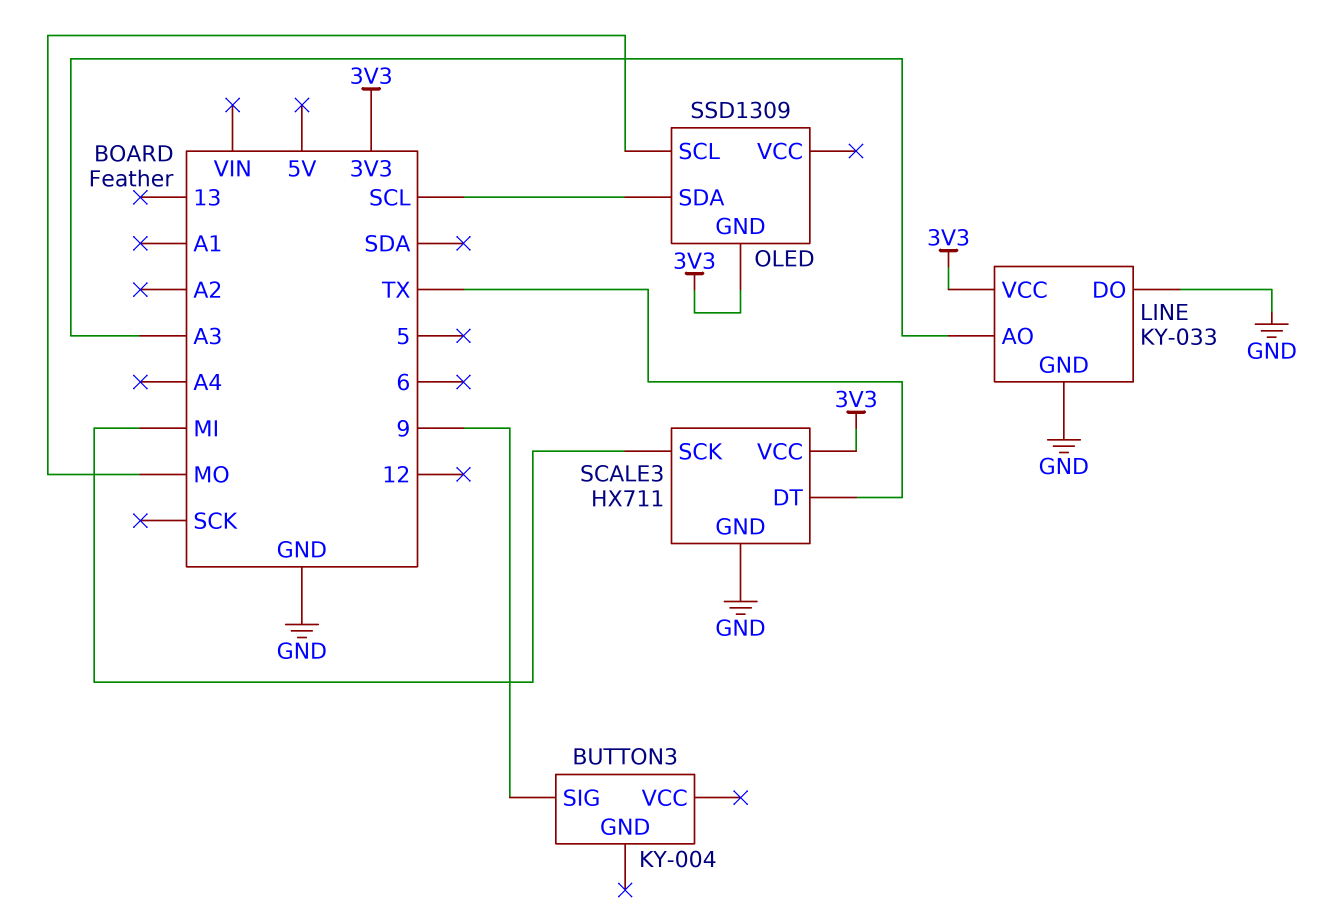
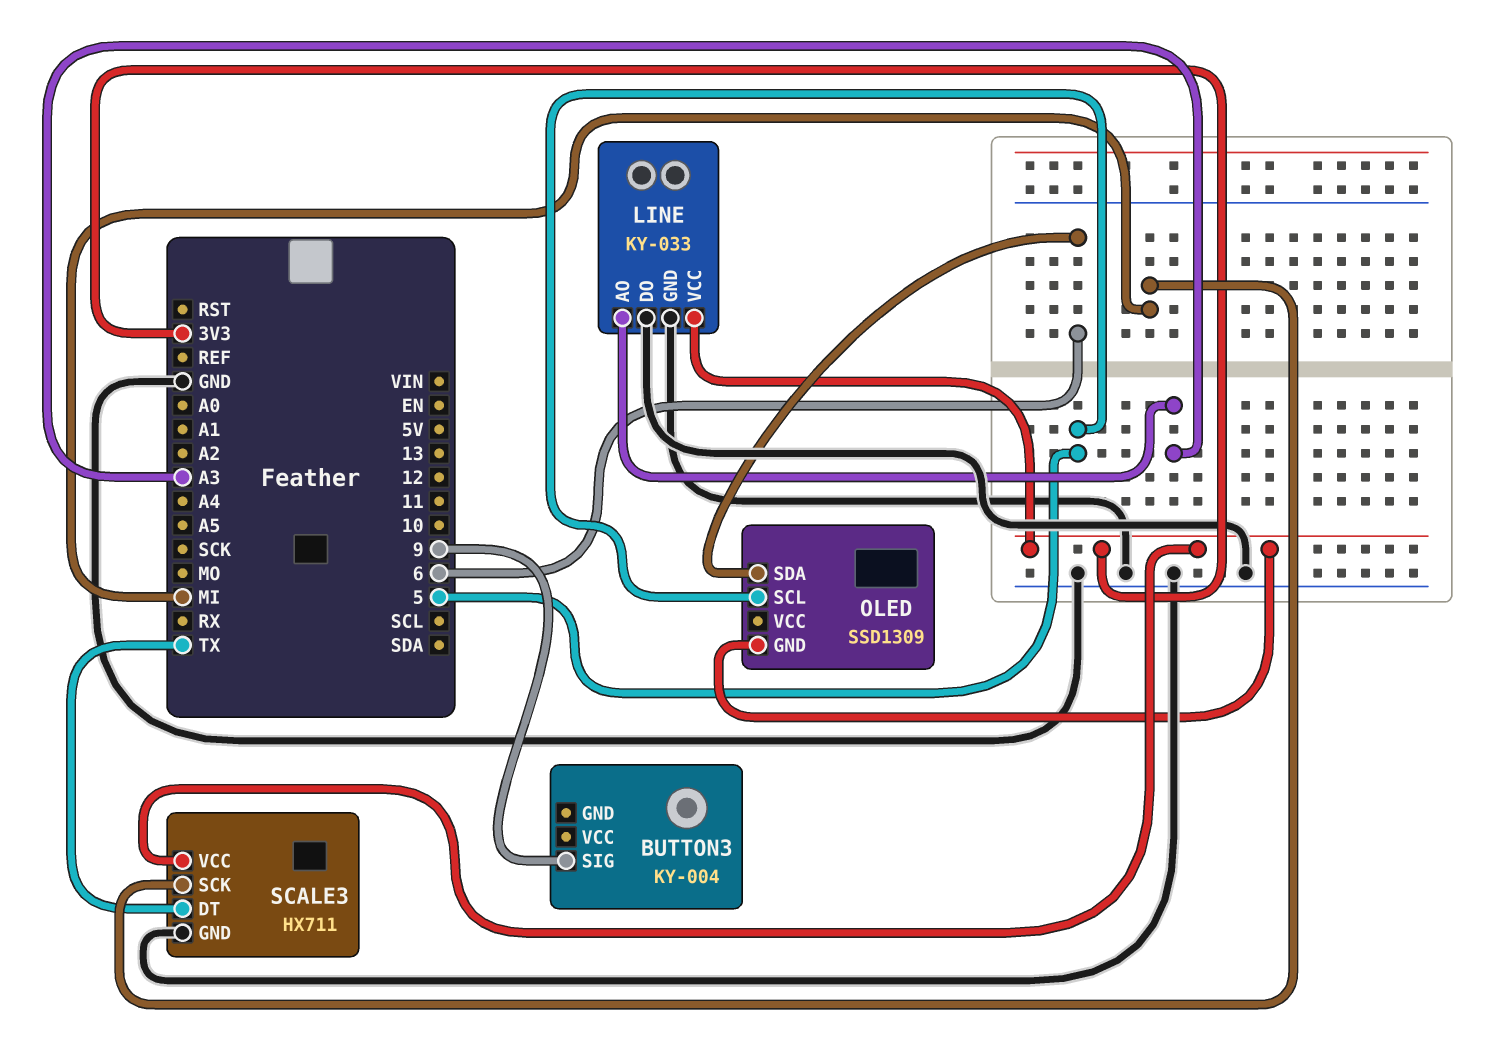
OLED pin SCL: MO -> 5
OLED pin SDA: SCL -> 6

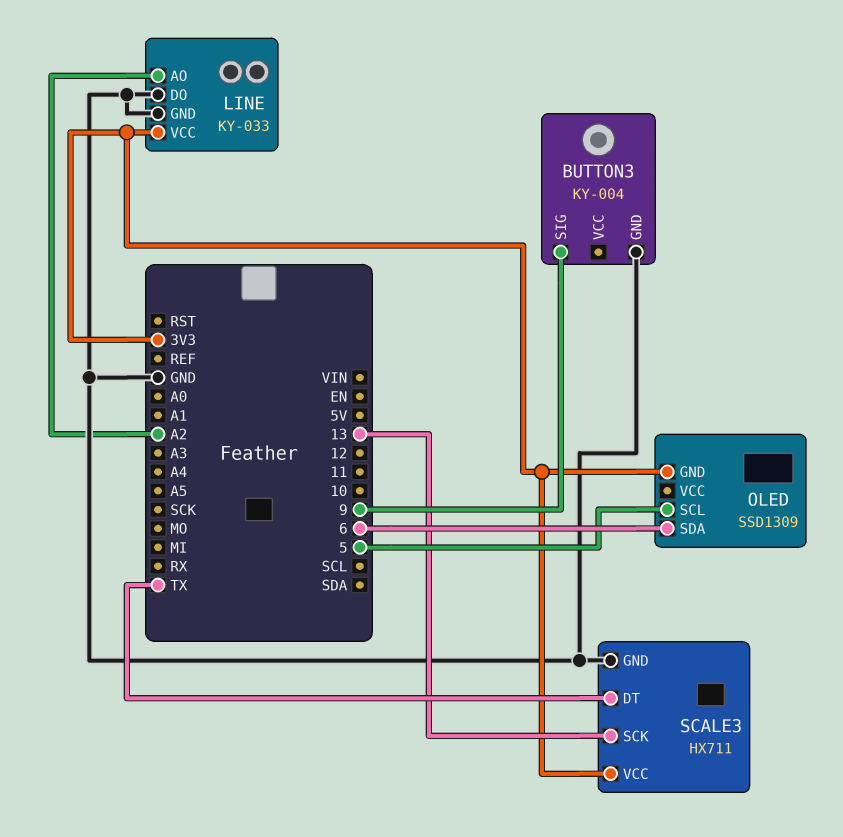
BUTTON3 pin GND: none -> GND
LINE pin AO: A3 -> A2
SCALE3 pin SCK: MI -> 13

